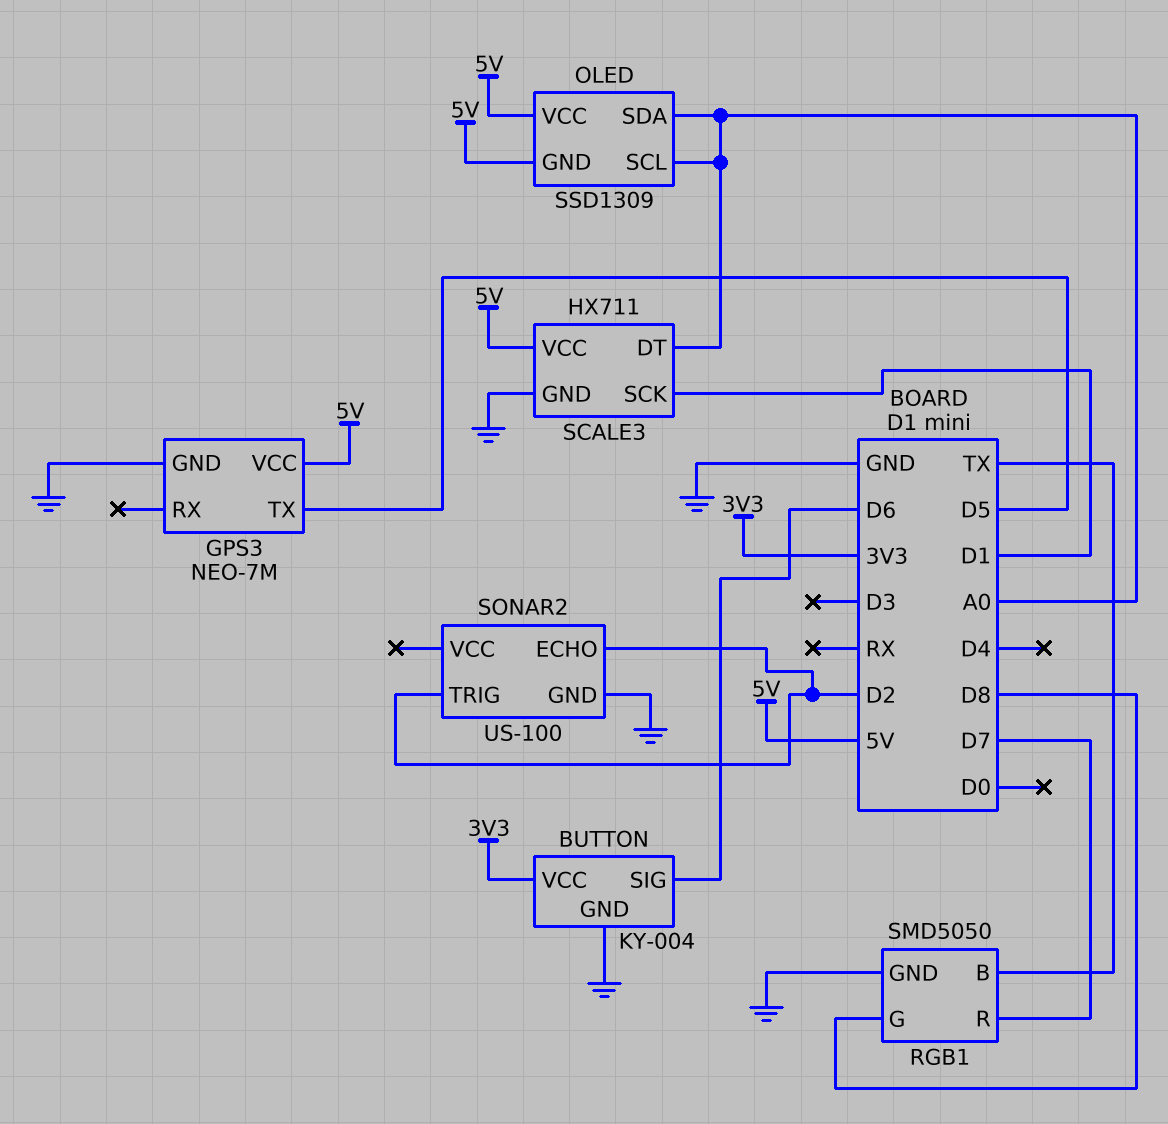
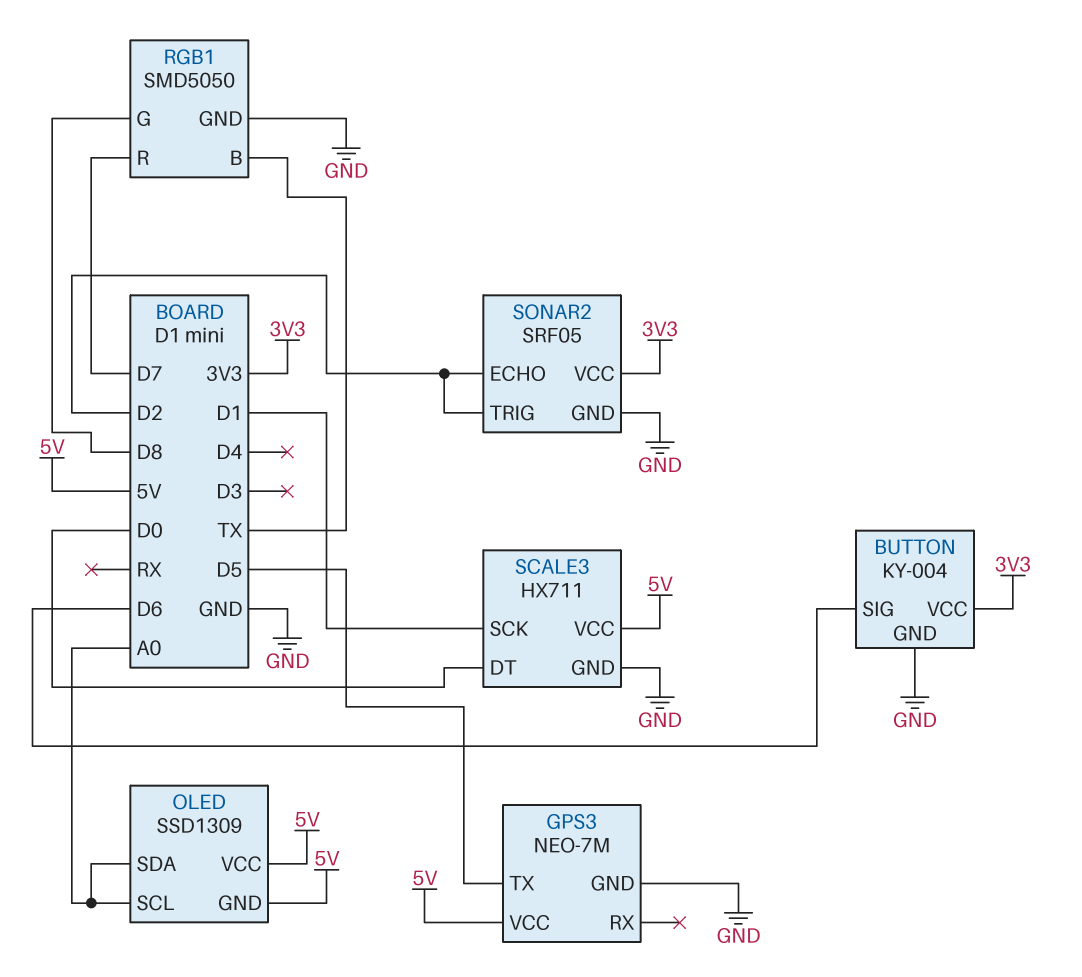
SCALE3 pin DT: A0 -> D0
SONAR2: US-100 -> SRF05
SONAR2 pin VCC: none -> 3V3

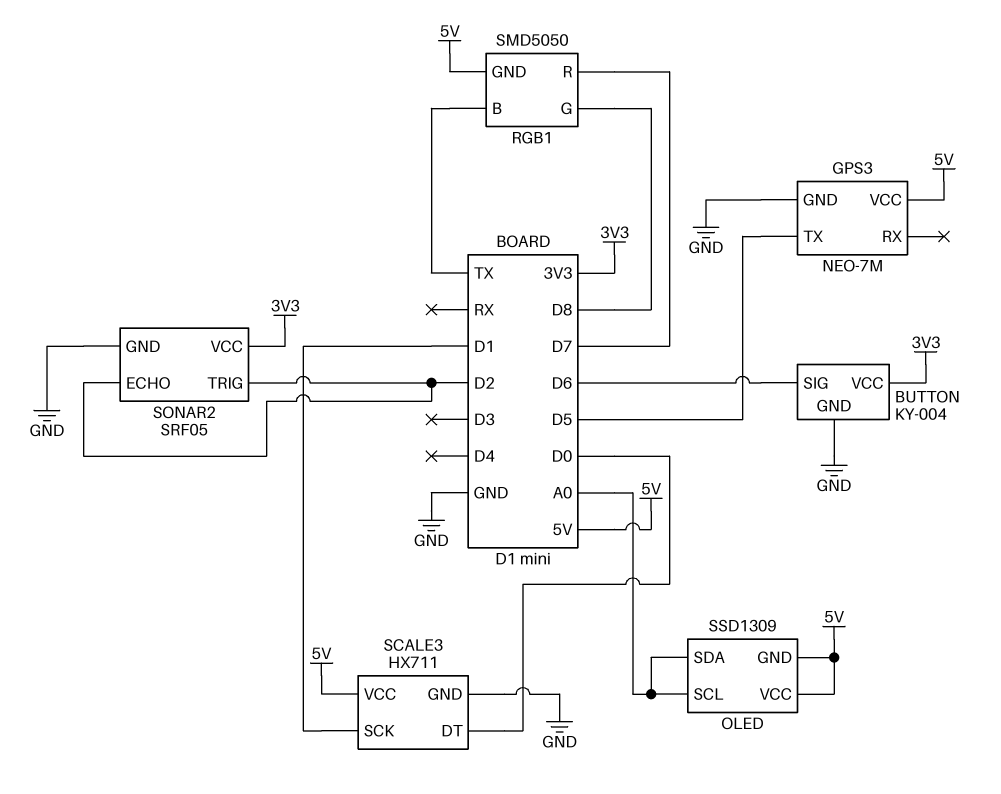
RGB1 pin GND: GND -> 5V

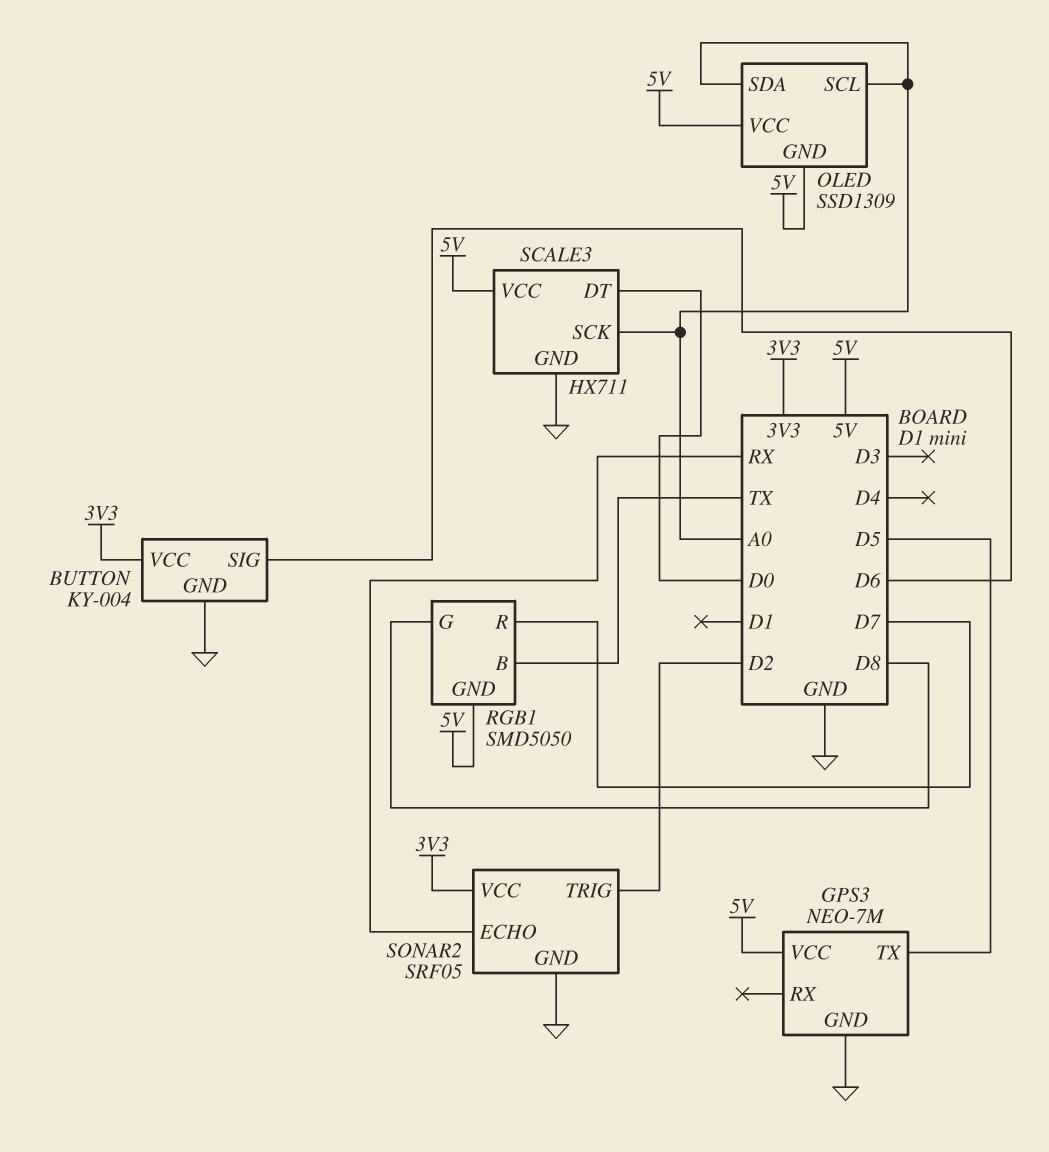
SCALE3 pin SCK: D1 -> A0
SONAR2 pin ECHO: D2 -> RX

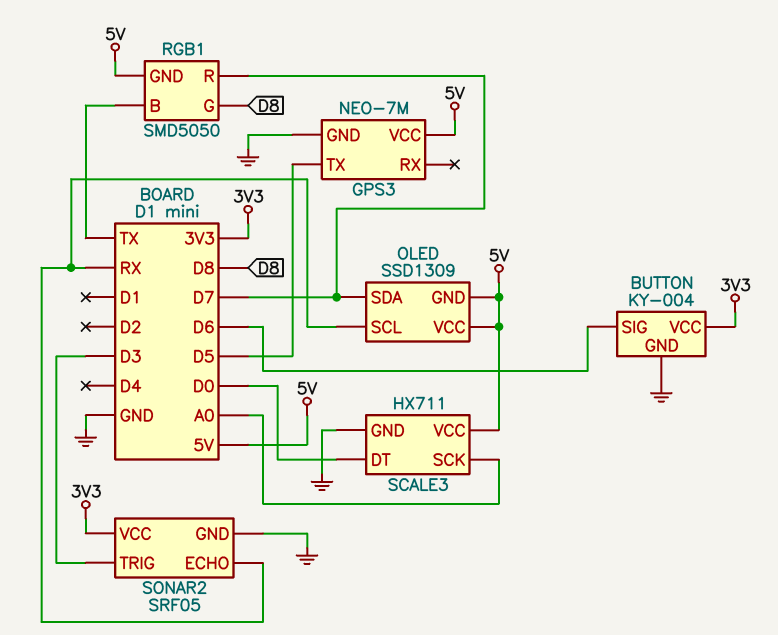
OLED pin SCL: A0 -> RX
OLED pin SDA: A0 -> D7
SONAR2 pin TRIG: D2 -> D3

